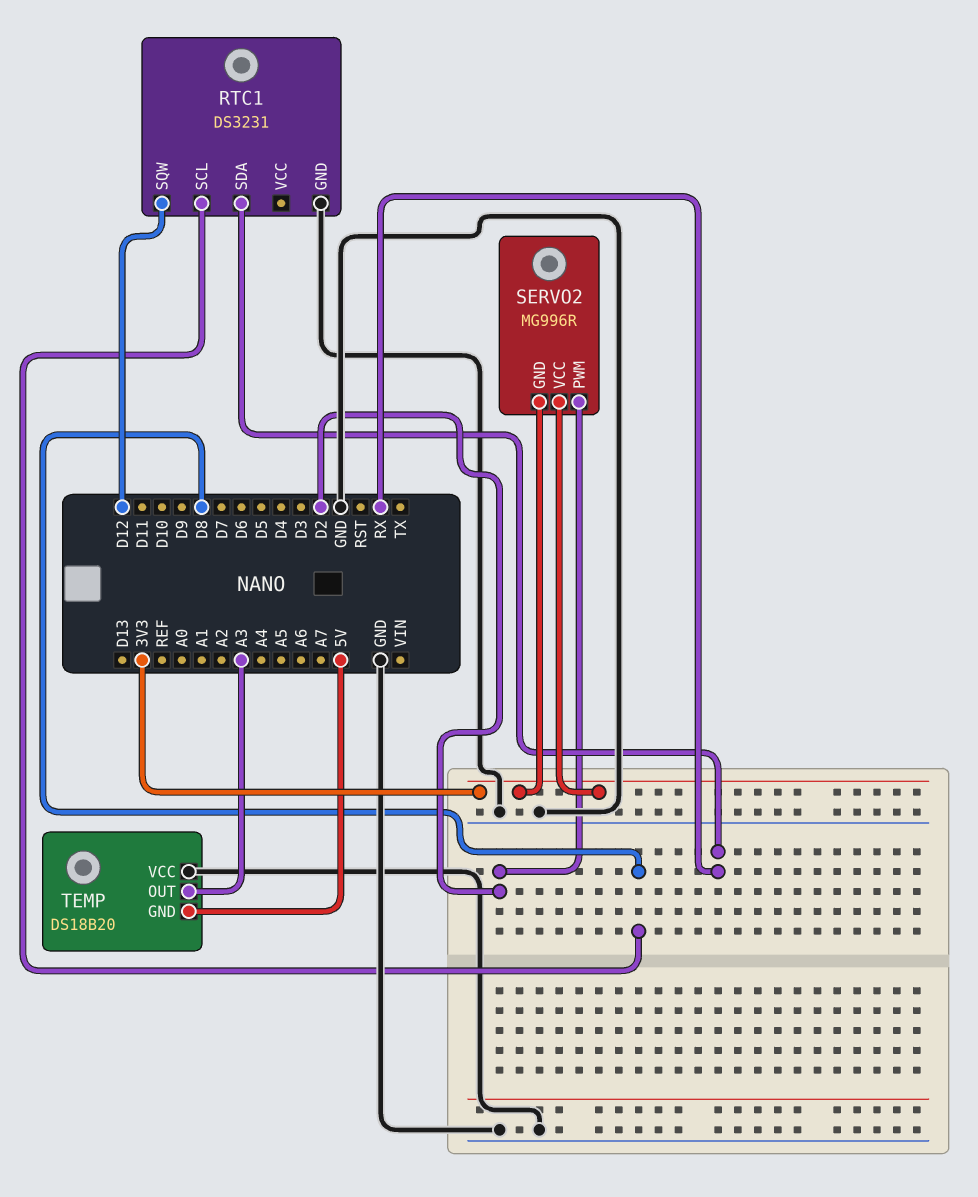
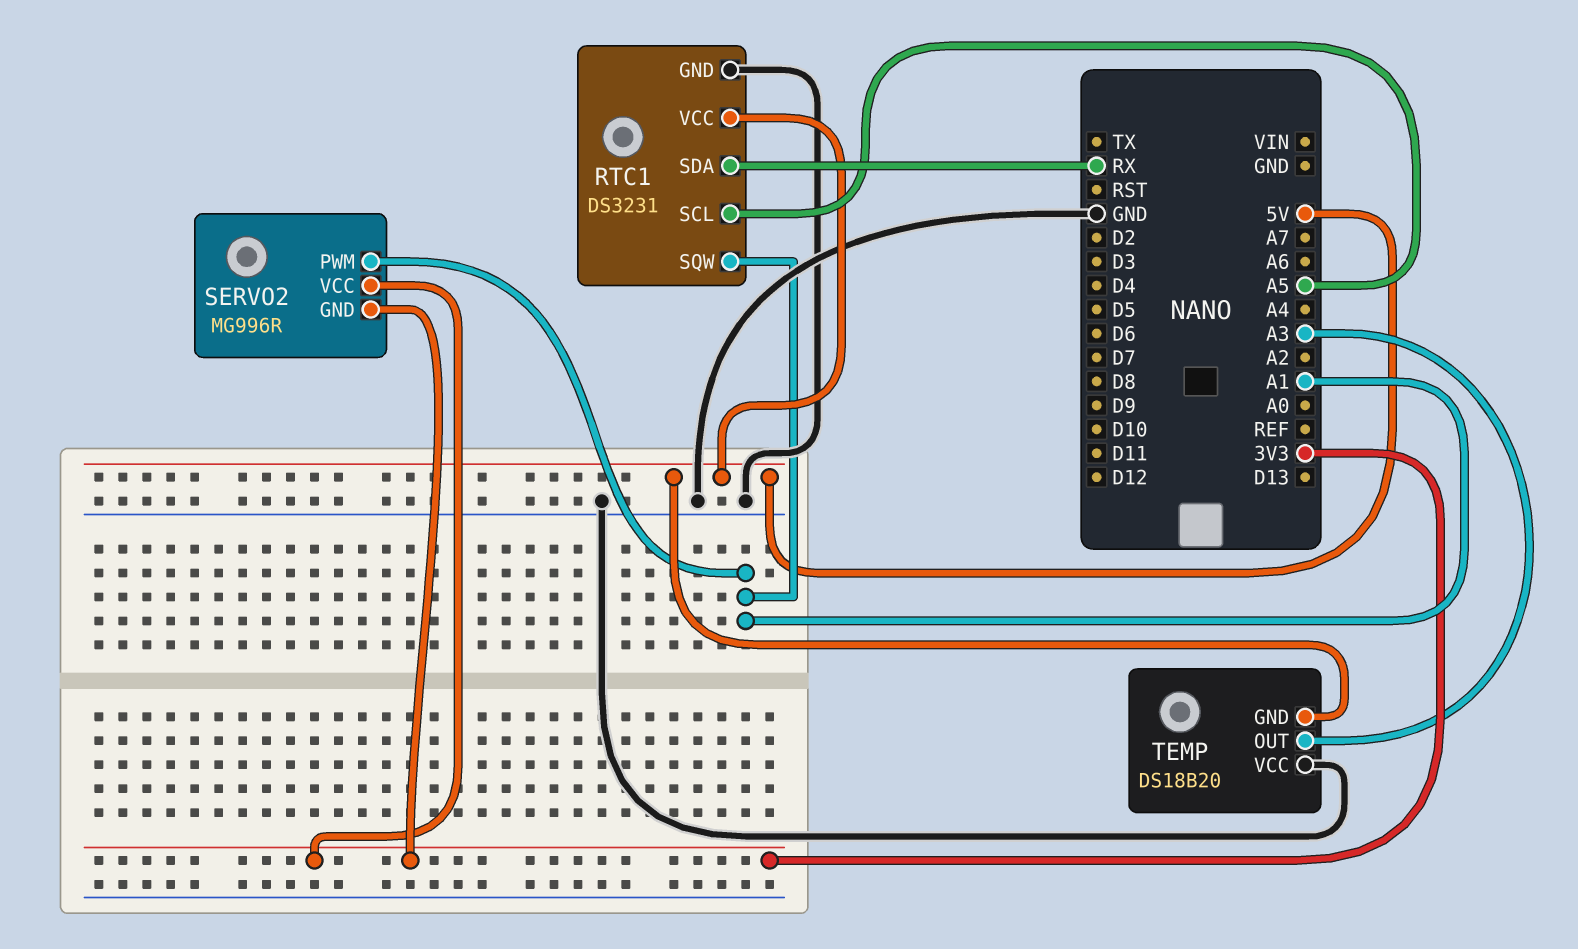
RTC1 pin SCL: D8 -> A5
RTC1 pin SQW: D12 -> A1
RTC1 pin VCC: none -> 5V
SERVO2 pin PWM: D2 -> A1

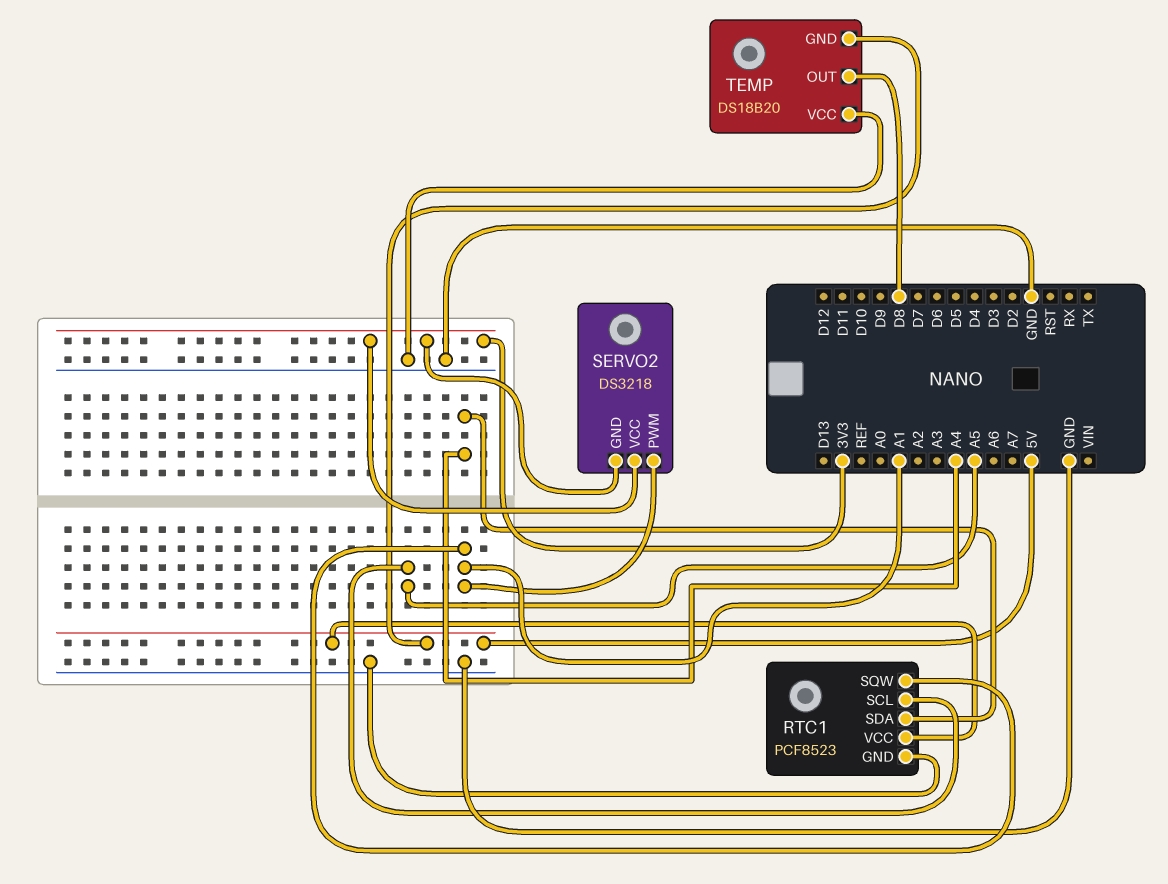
RTC1: DS3231 -> PCF8523
RTC1 pin SDA: RX -> A4
SERVO2: MG996R -> DS3218
TEMP pin OUT: A3 -> D8

